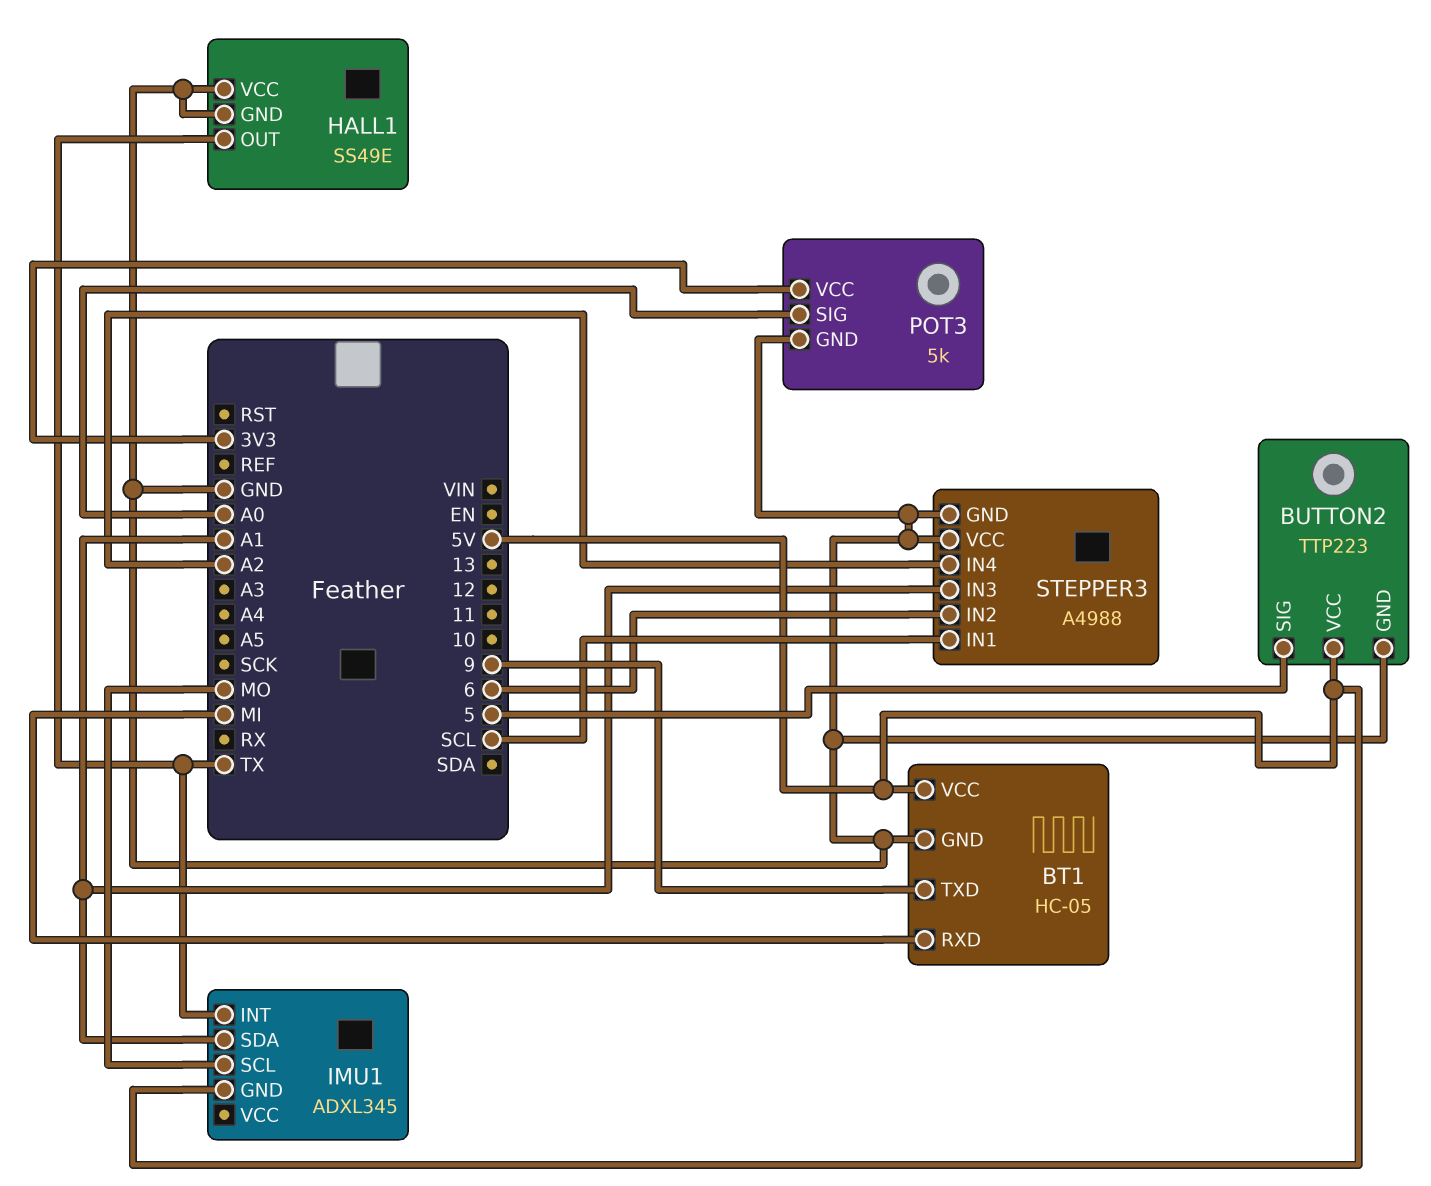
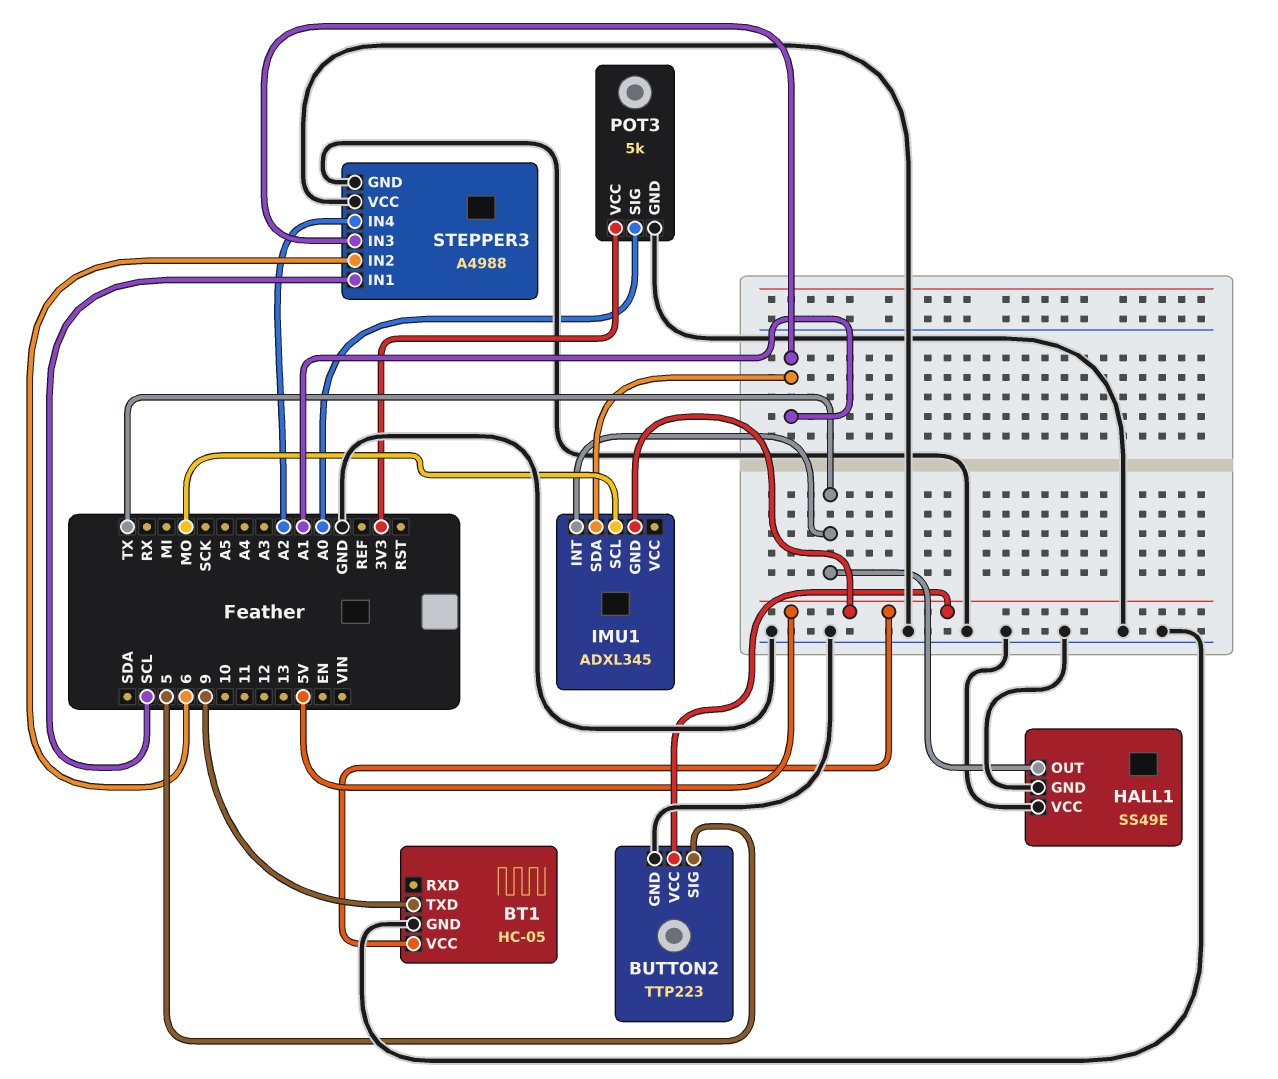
BT1 pin RXD: MI -> none

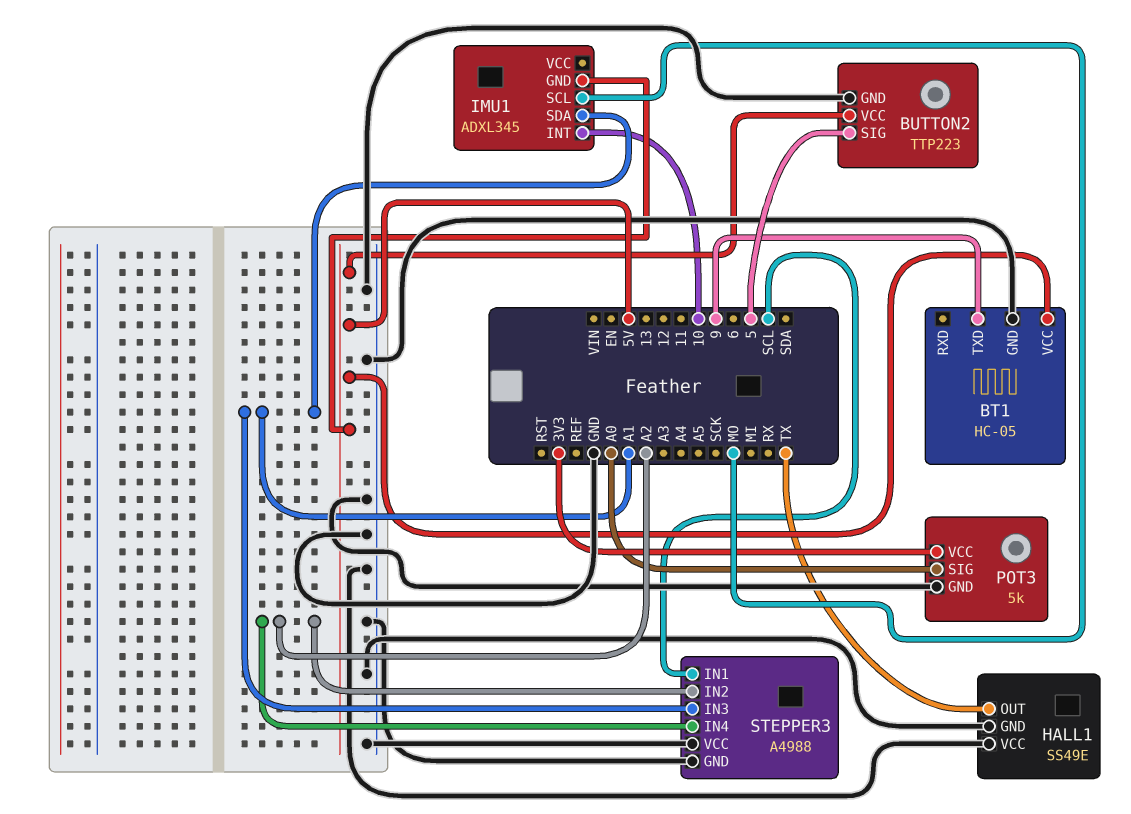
IMU1 pin INT: TX -> 10
STEPPER3 pin IN2: 6 -> A2

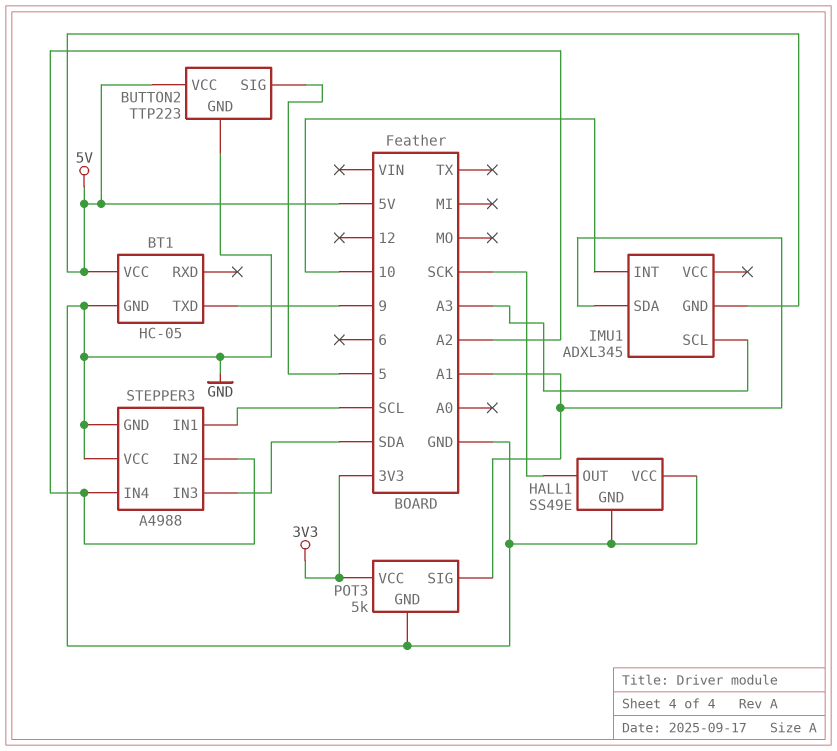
HALL1 pin OUT: TX -> SCK
IMU1 pin SCL: MO -> A3
POT3 pin SIG: A0 -> A1
STEPPER3 pin IN3: A1 -> SDA

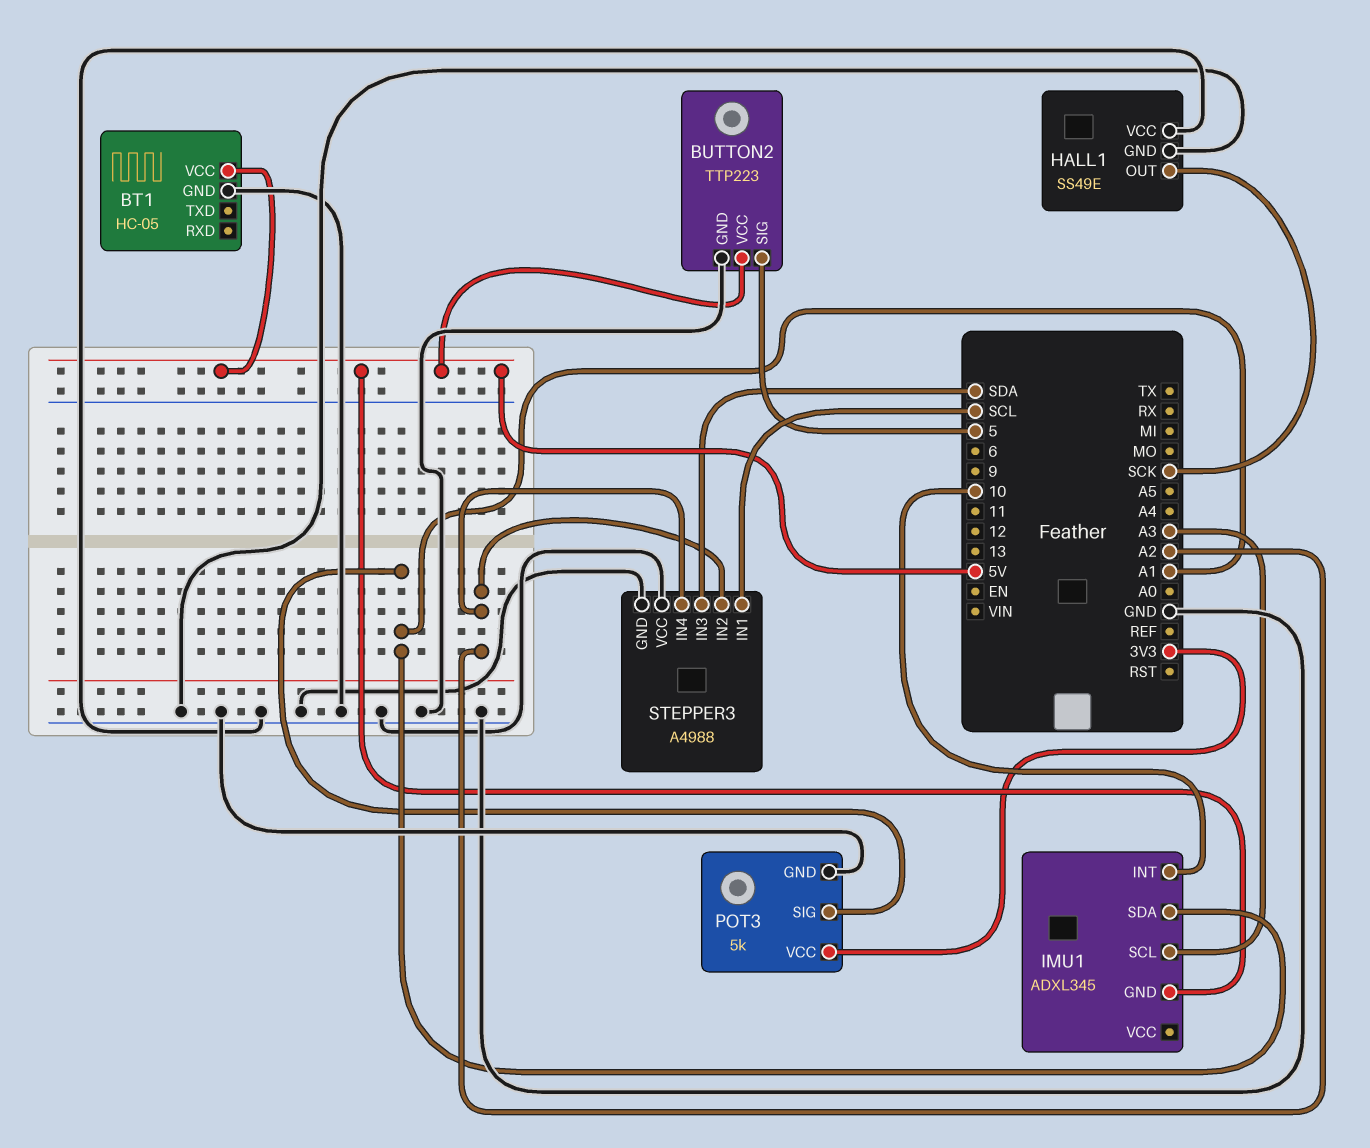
BT1 pin TXD: 9 -> none

